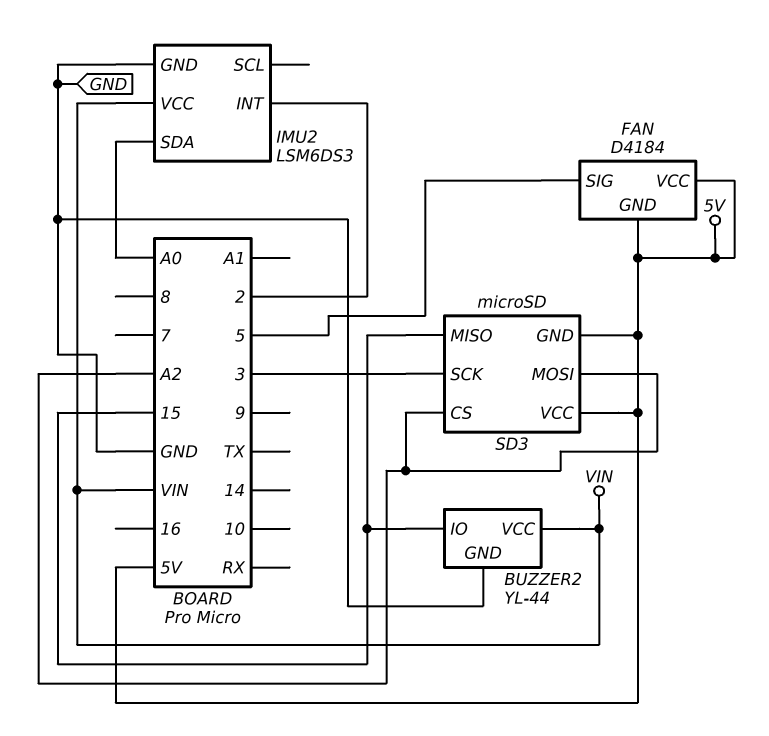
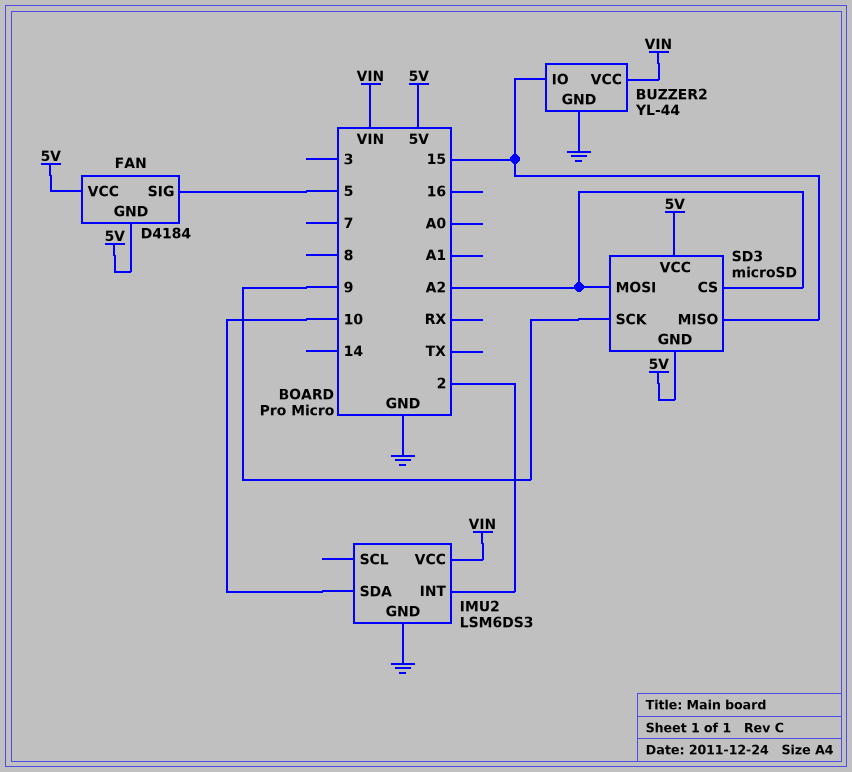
IMU2 pin SDA: A0 -> 10
SD3 pin SCK: 3 -> 9

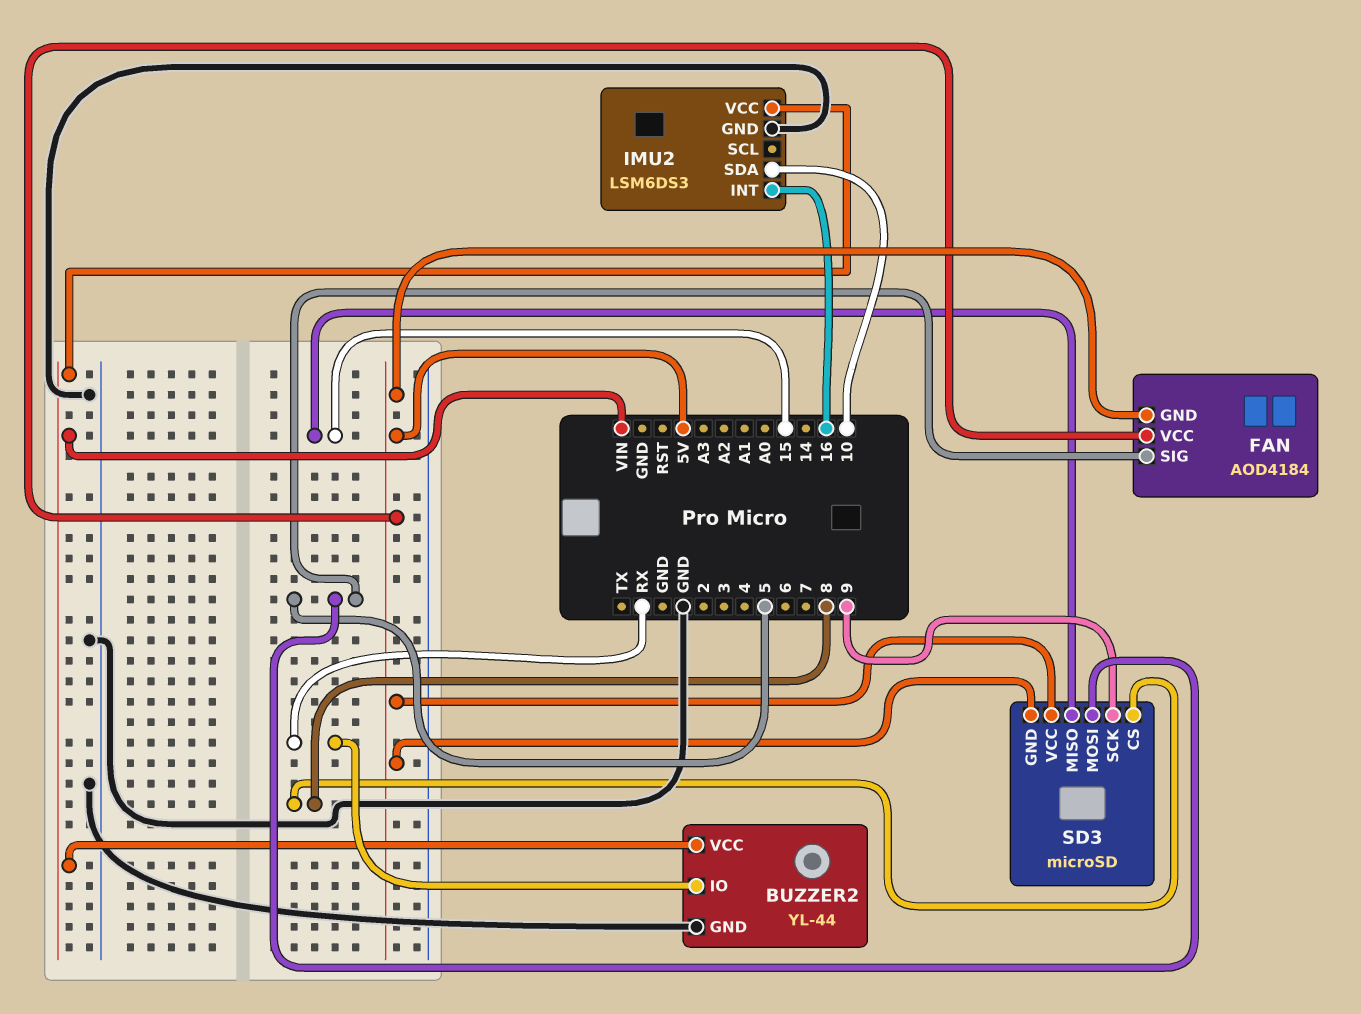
BUZZER2 pin IO: 15 -> RX
FAN: D4184 -> AOD4184
IMU2 pin INT: 2 -> 16
SD3 pin CS: A2 -> 8
SD3 pin MOSI: A2 -> 5

